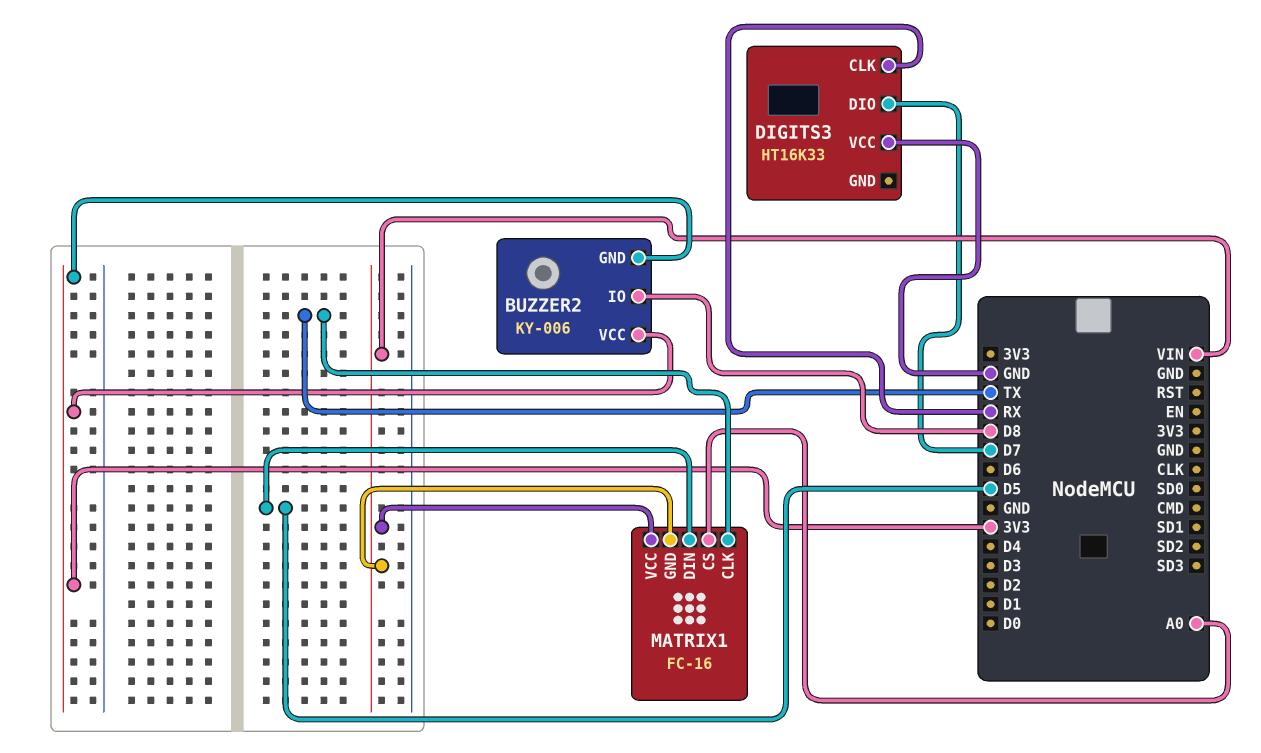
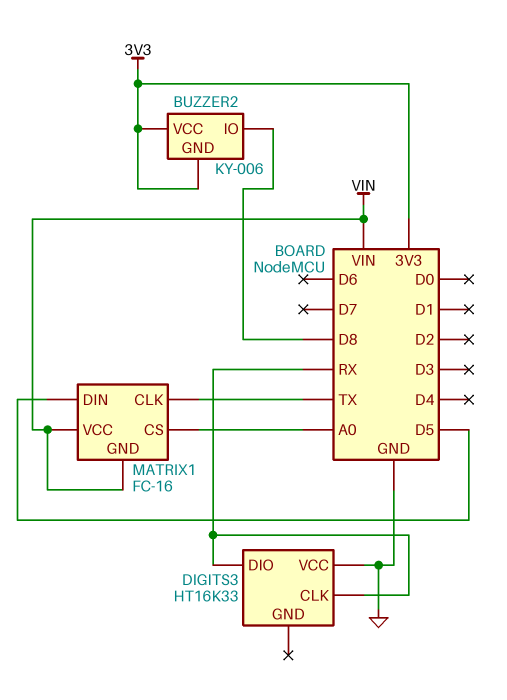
DIGITS3 pin DIO: D7 -> RX

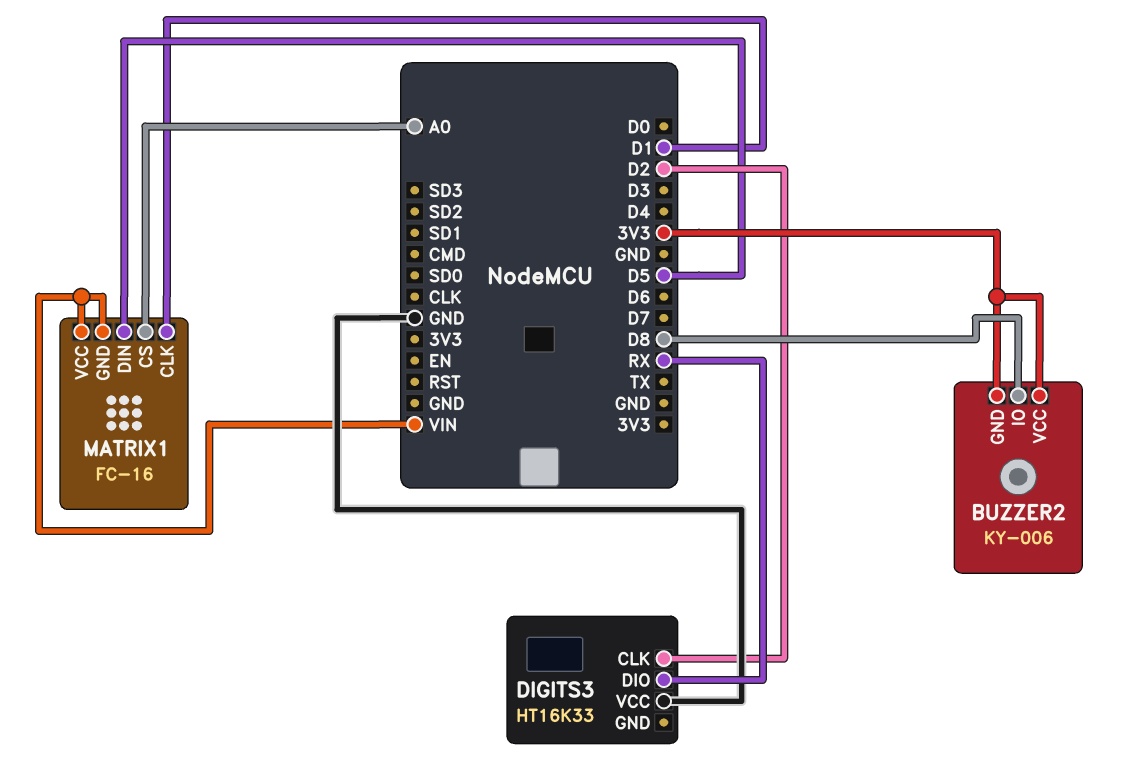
DIGITS3 pin CLK: RX -> D2
MATRIX1 pin CLK: TX -> D1

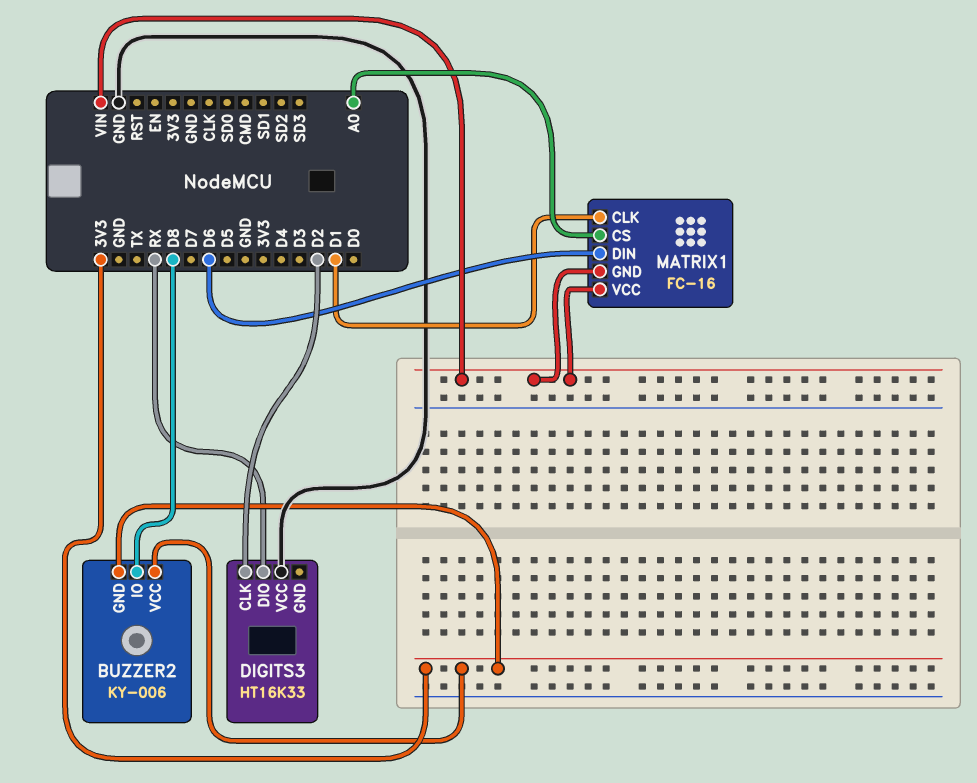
MATRIX1 pin DIN: D5 -> D6

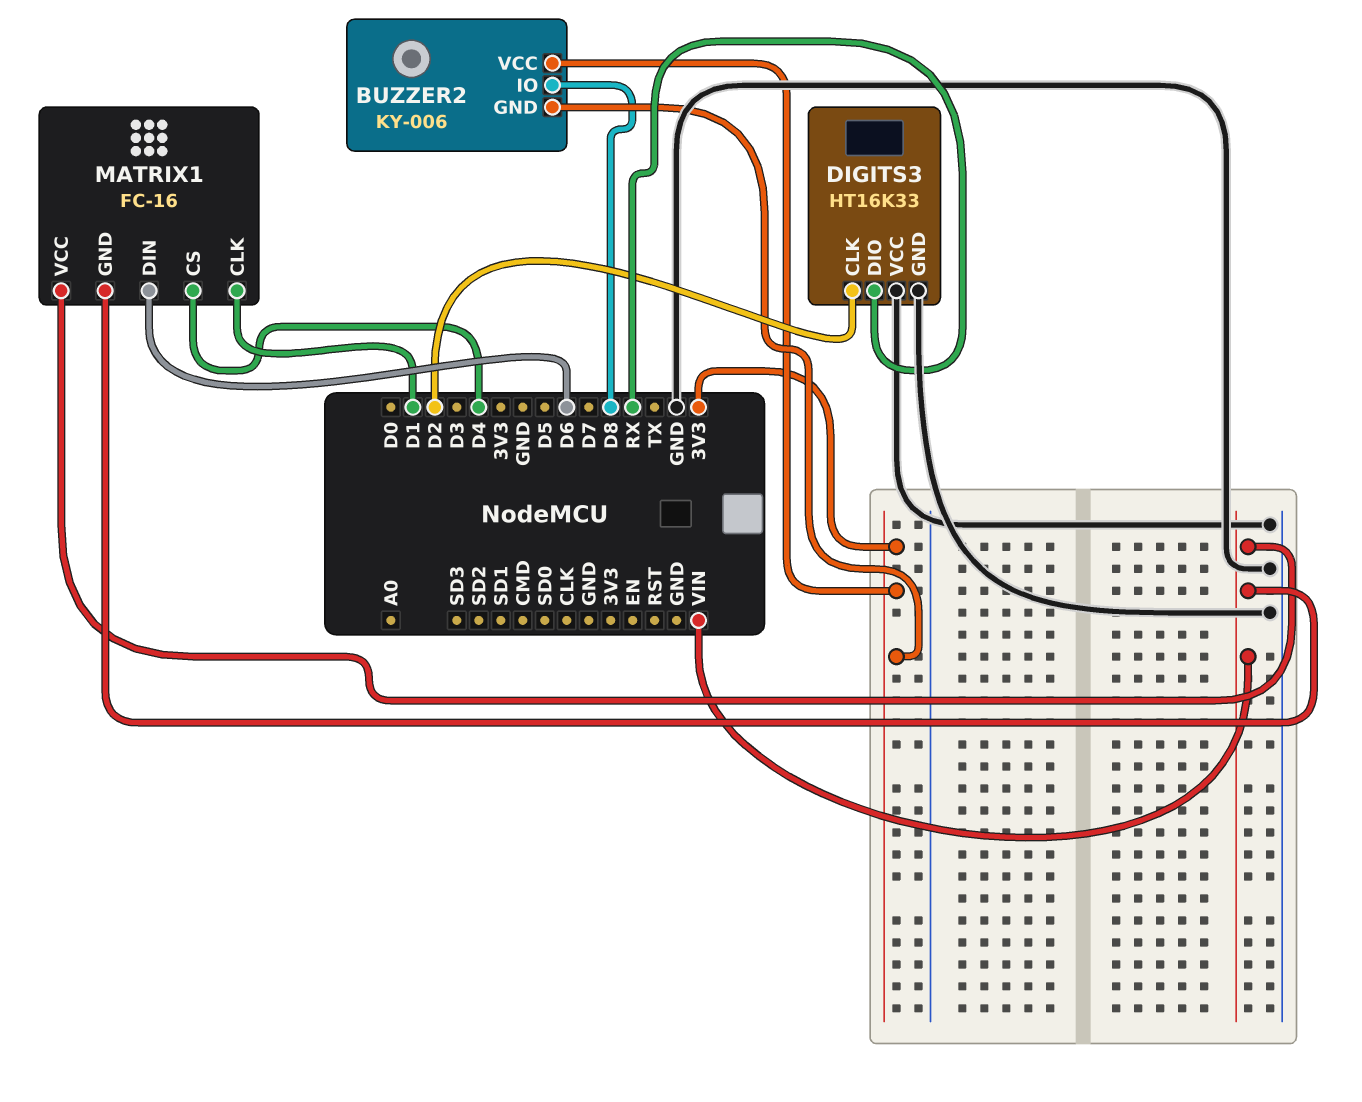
DIGITS3 pin GND: none -> GND
MATRIX1 pin CS: A0 -> D4

